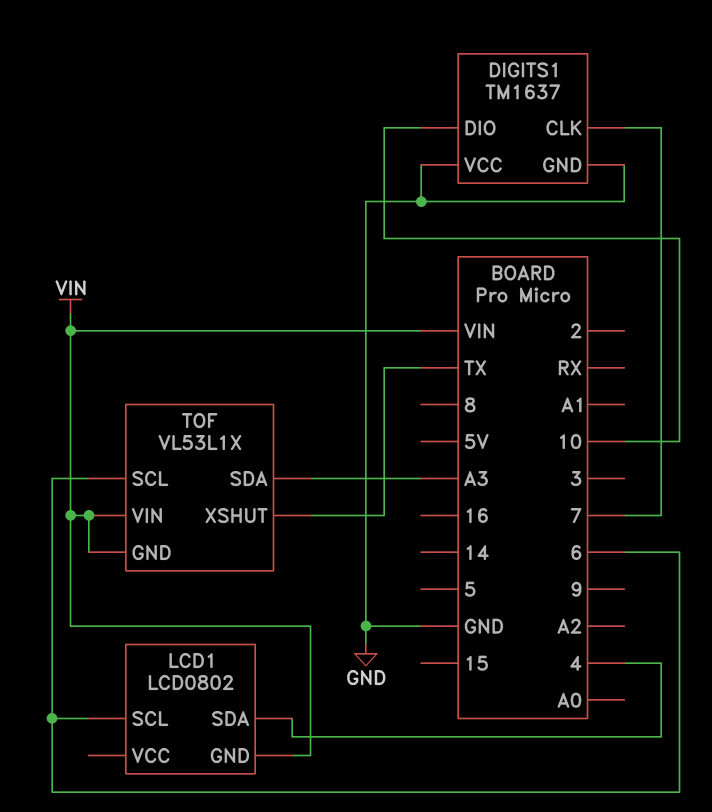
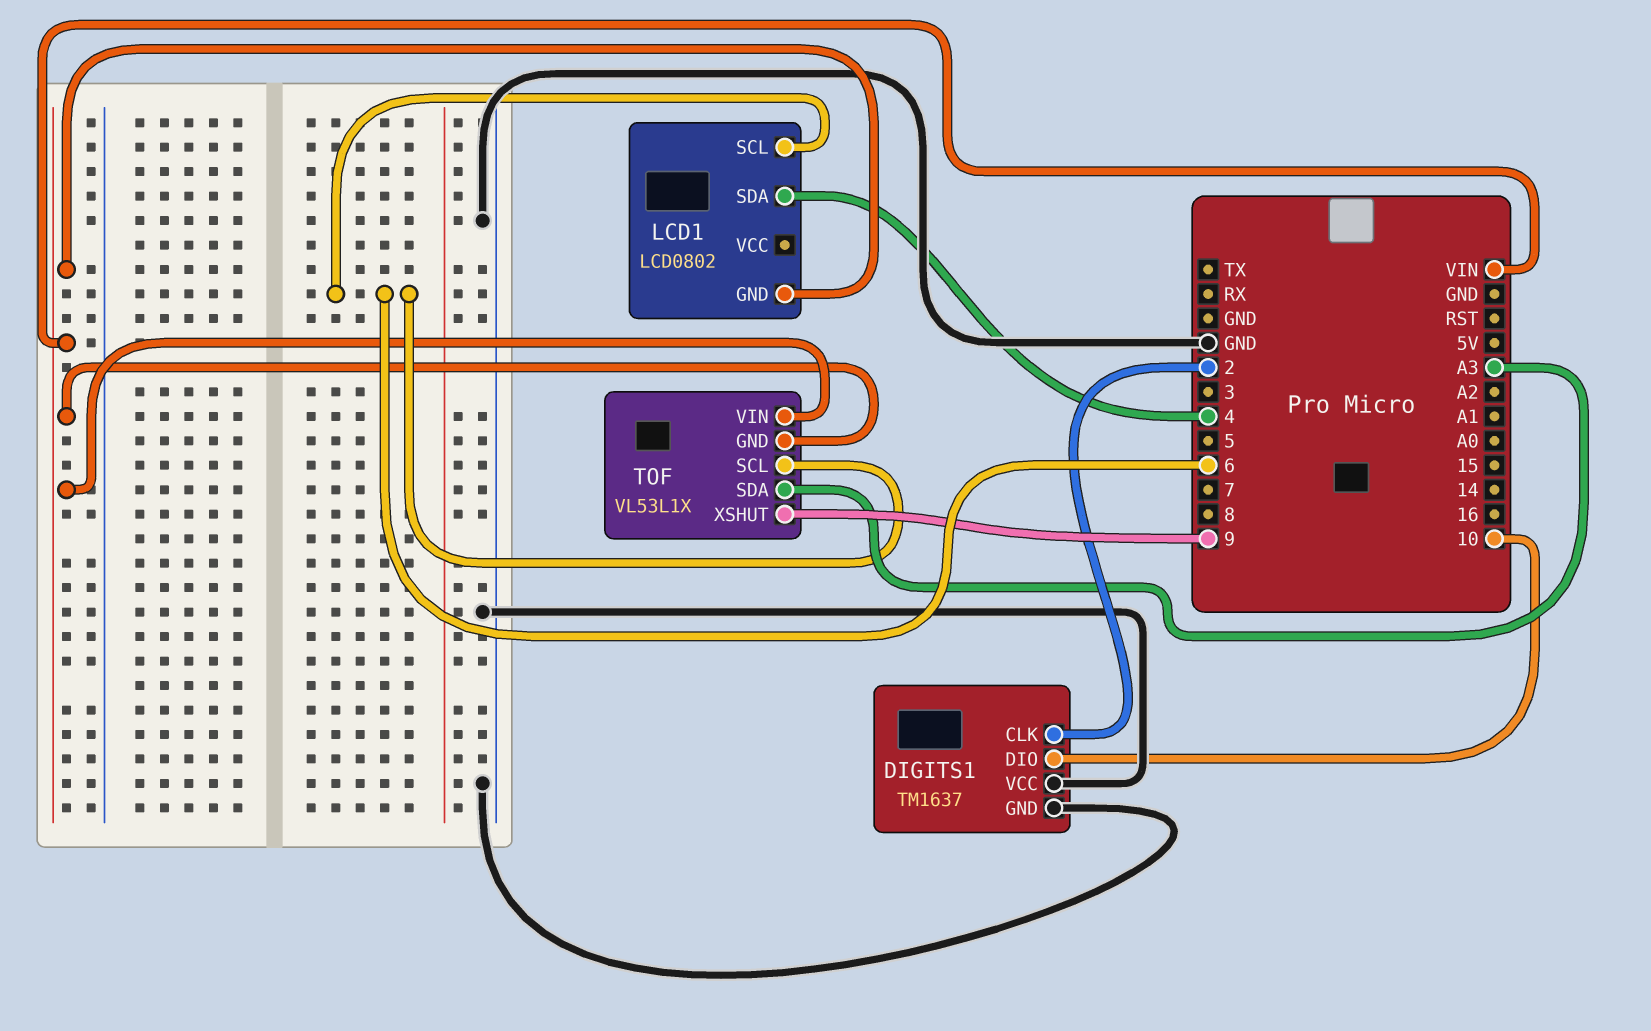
DIGITS1 pin CLK: 7 -> 2
TOF pin XSHUT: TX -> 9

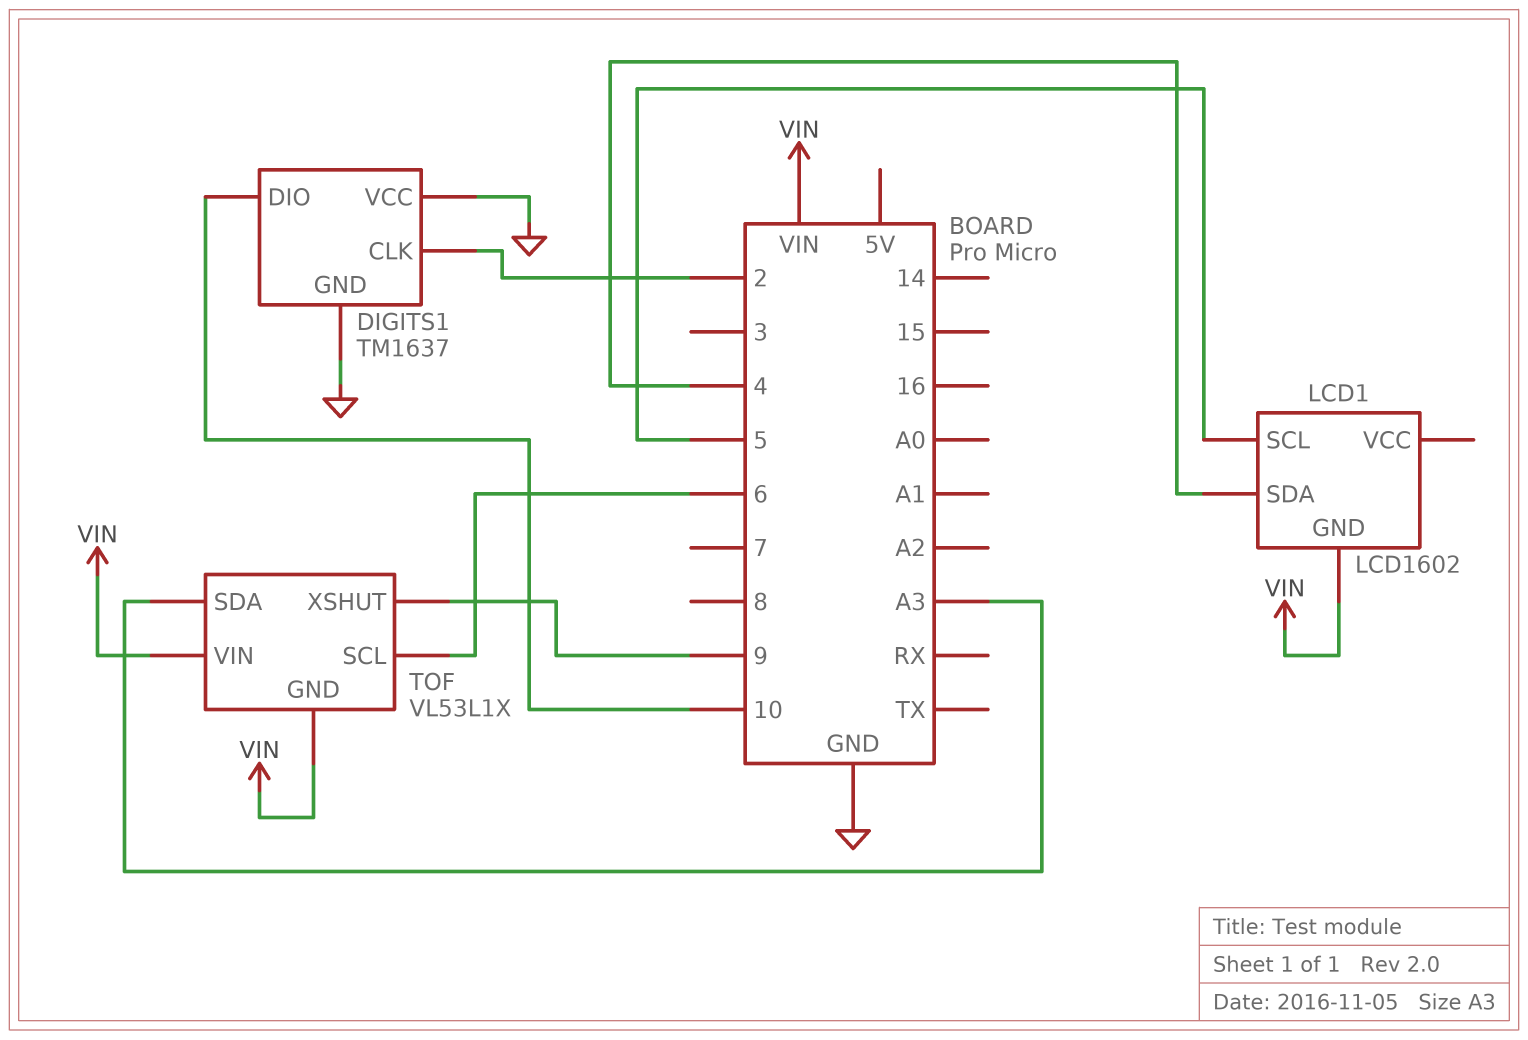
LCD1: LCD0802 -> LCD1602
LCD1 pin SCL: 6 -> 5

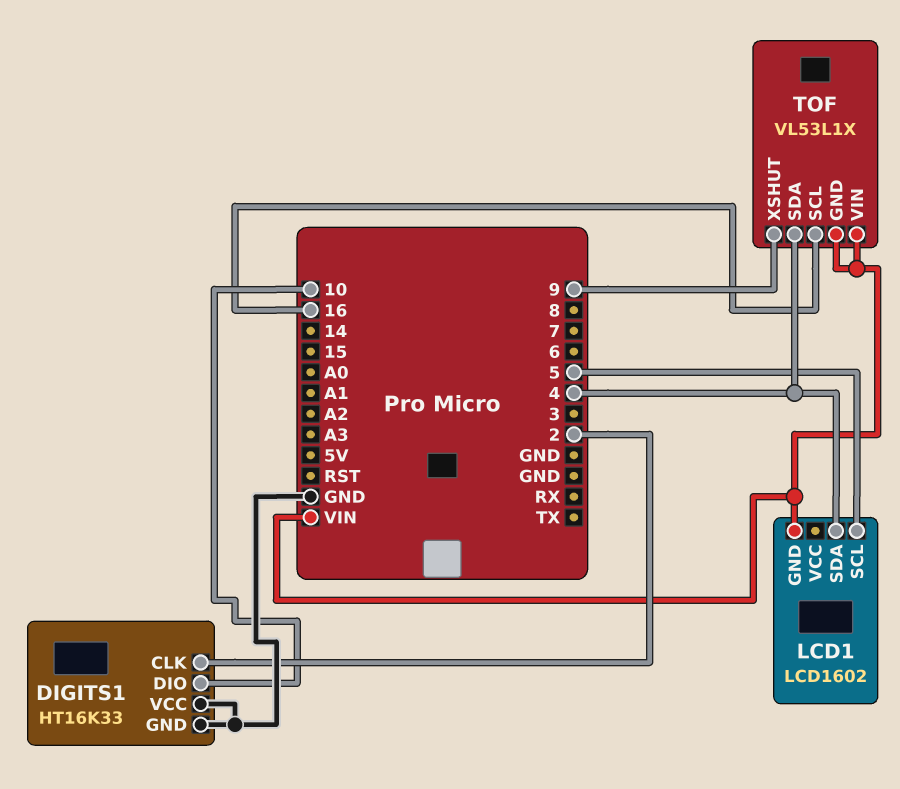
DIGITS1: TM1637 -> HT16K33
TOF pin SCL: 6 -> 16
TOF pin SDA: A3 -> 4

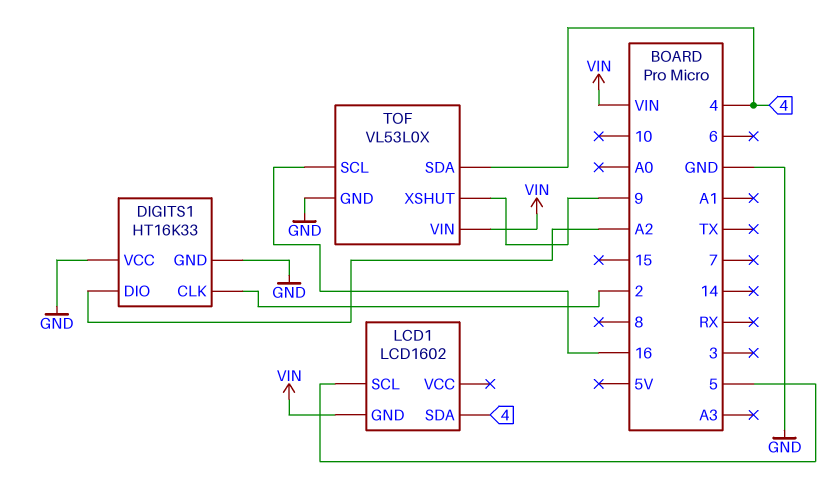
DIGITS1 pin DIO: 10 -> A2
TOF: VL53L1X -> VL53L0X
TOF pin GND: VIN -> GND

